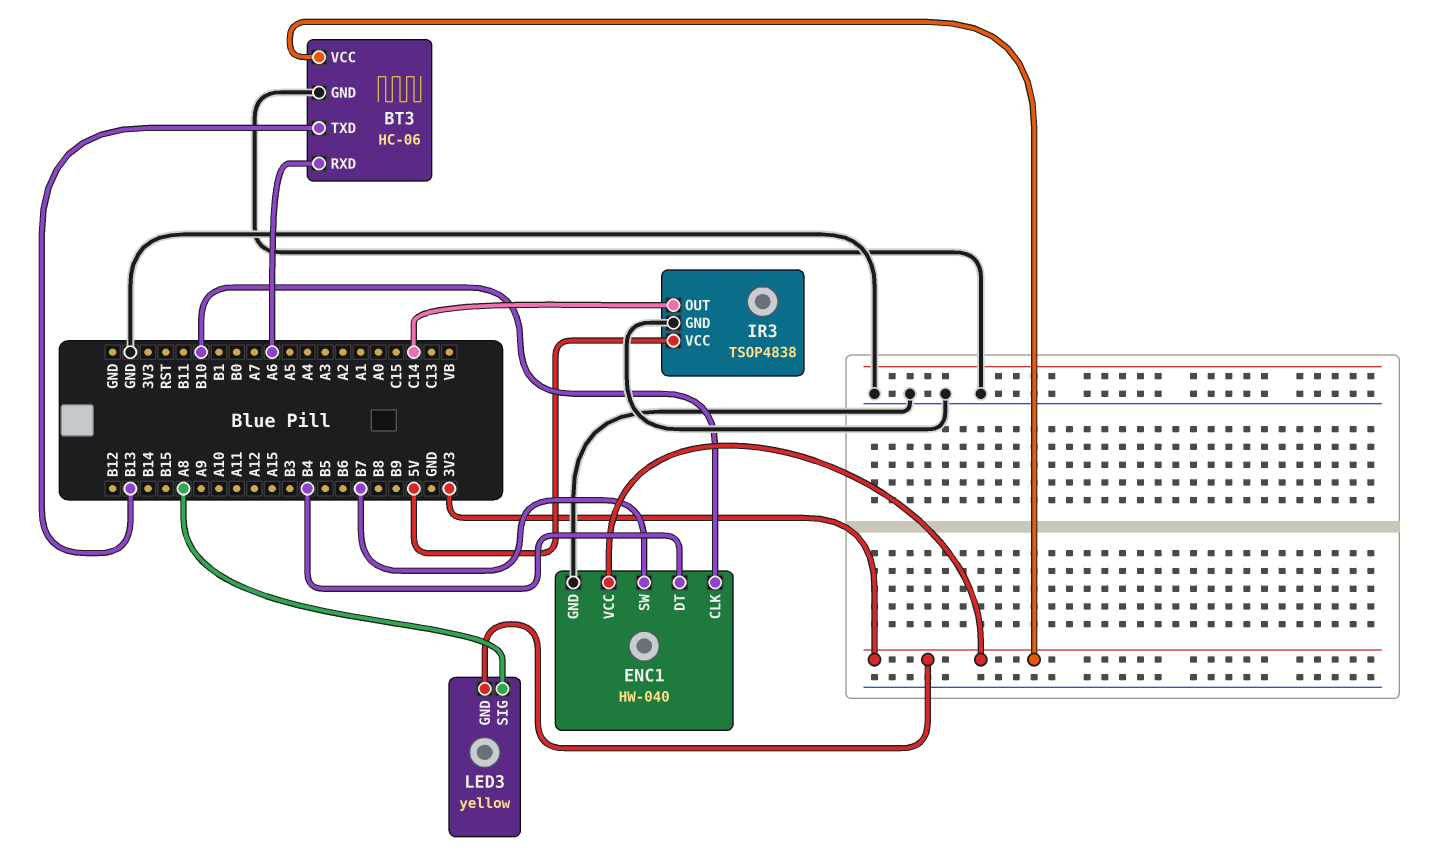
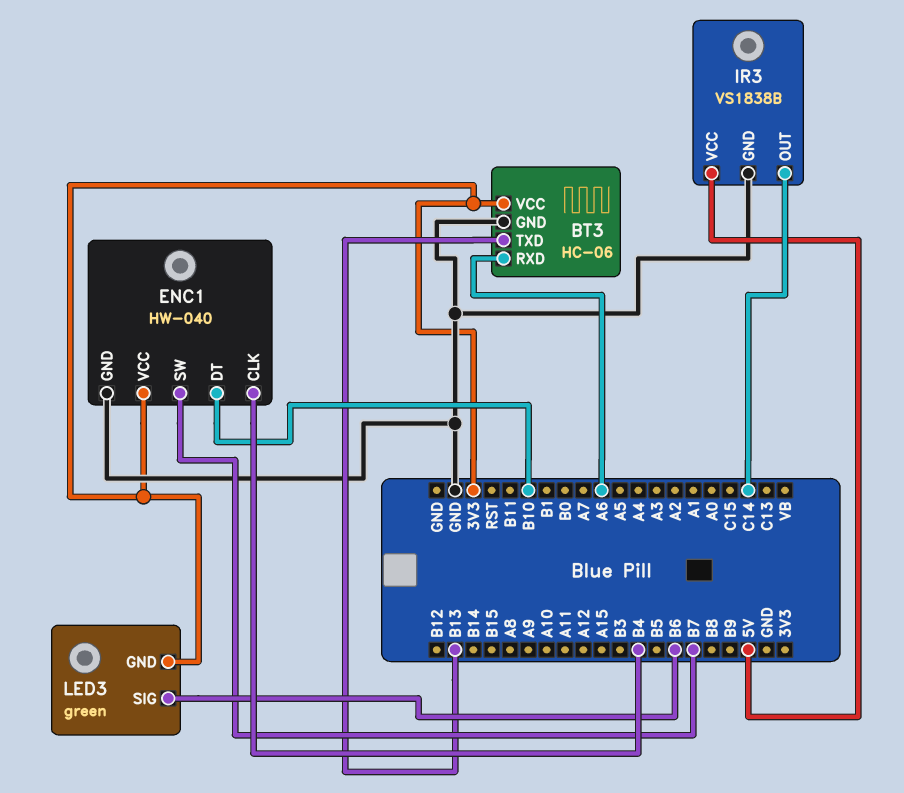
ENC1 pin CLK: B10 -> B4
ENC1 pin DT: B4 -> B10
IR3: TSOP4838 -> VS1838B
LED3: yellow -> green
LED3 pin SIG: A8 -> B6

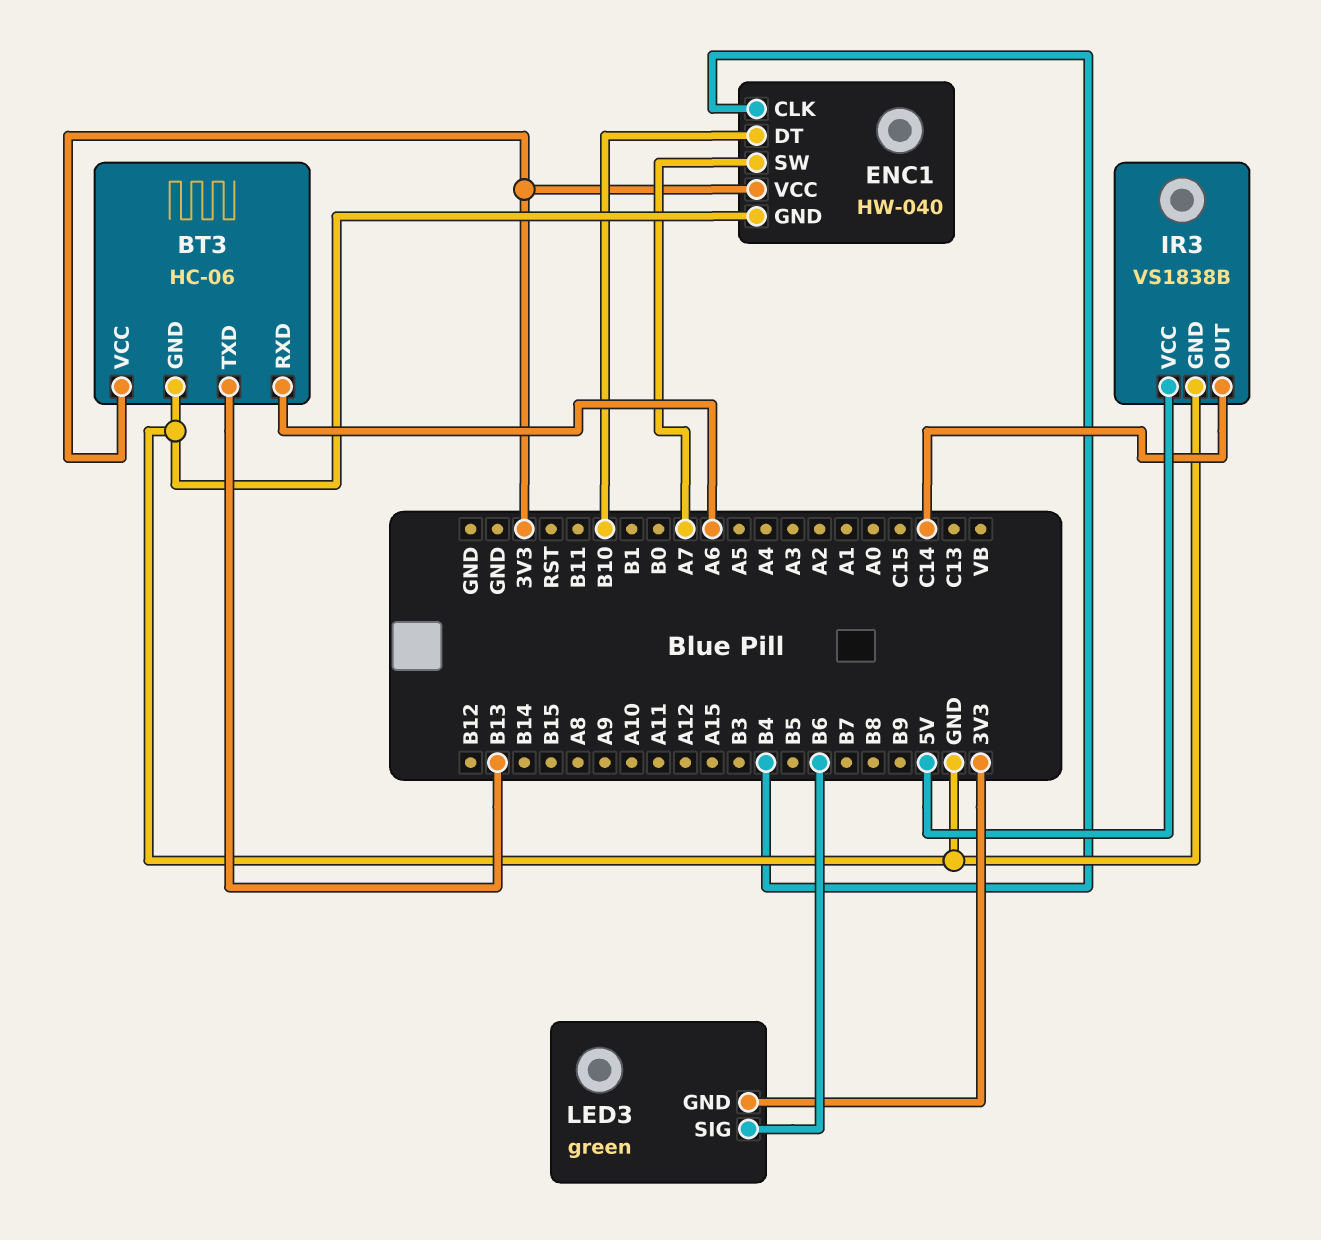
ENC1 pin SW: B7 -> A7

